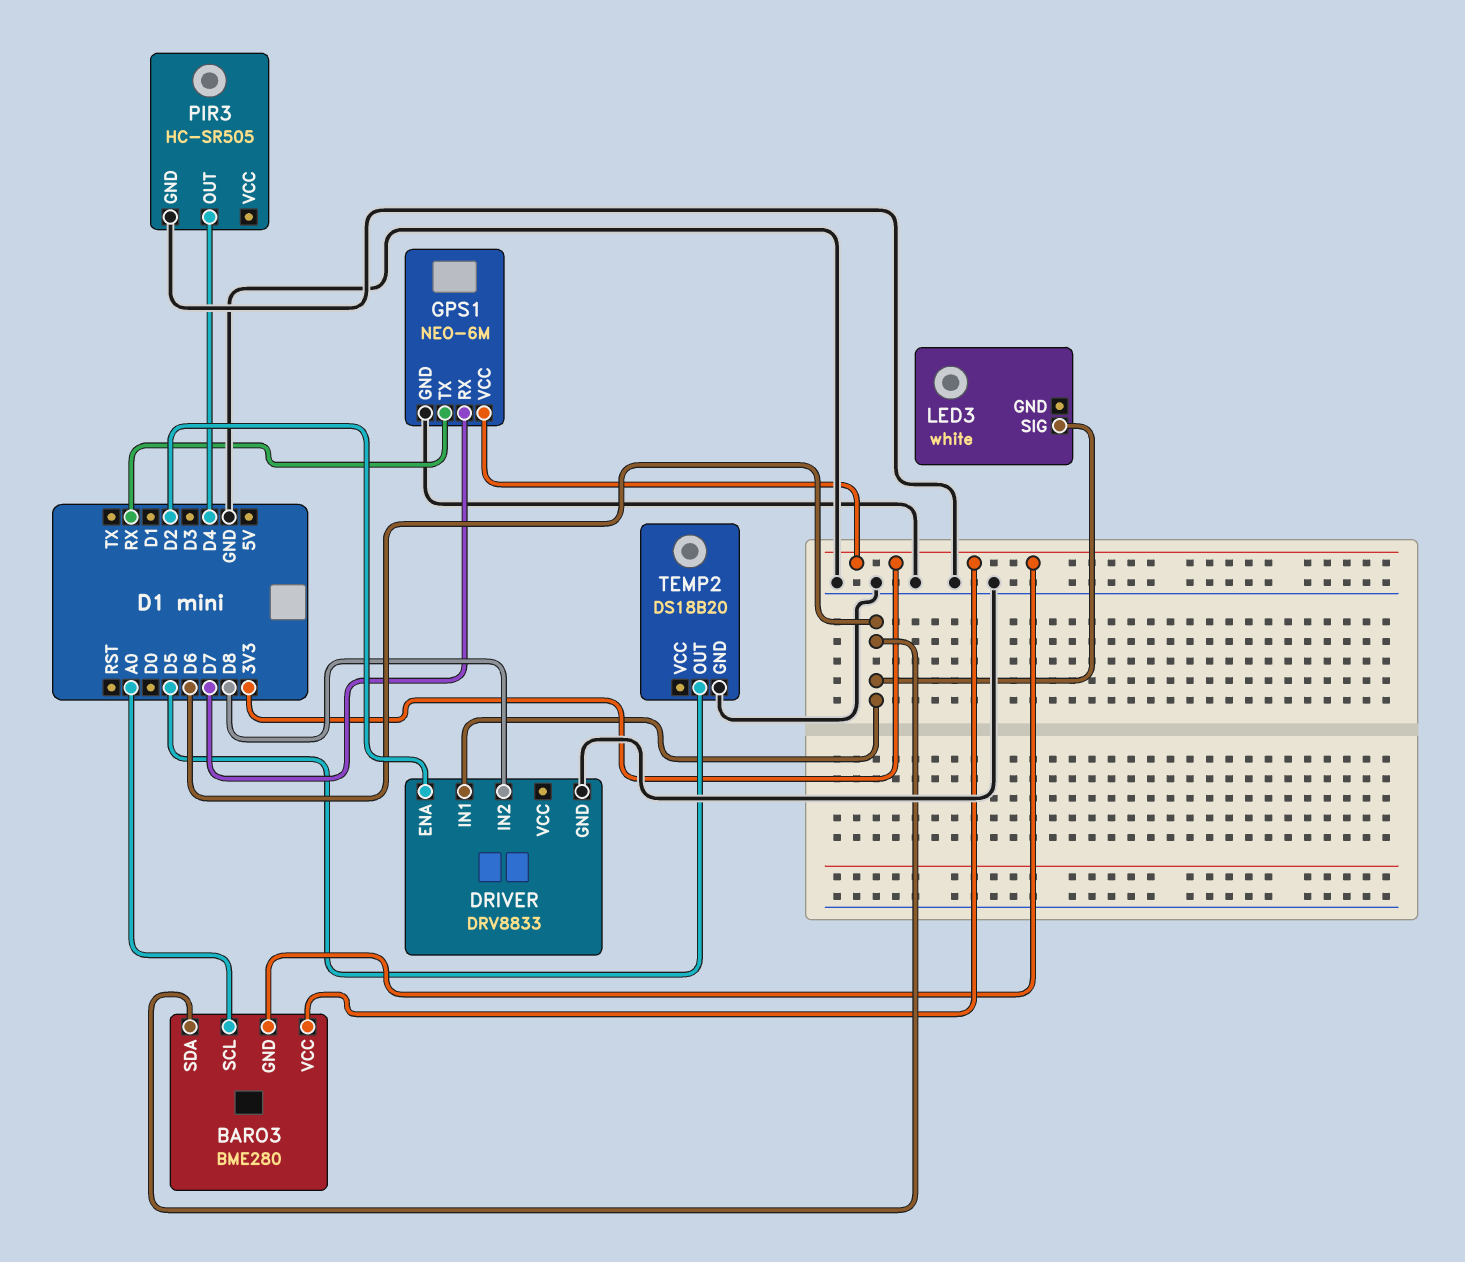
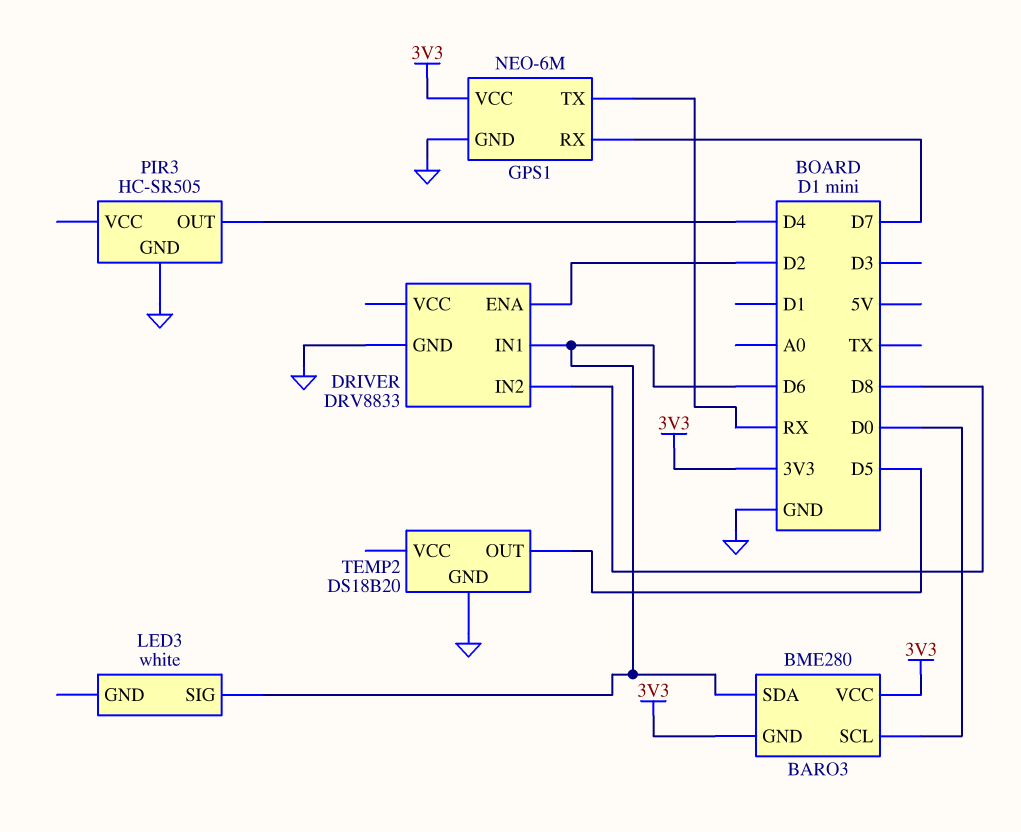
BARO3 pin SCL: A0 -> D0

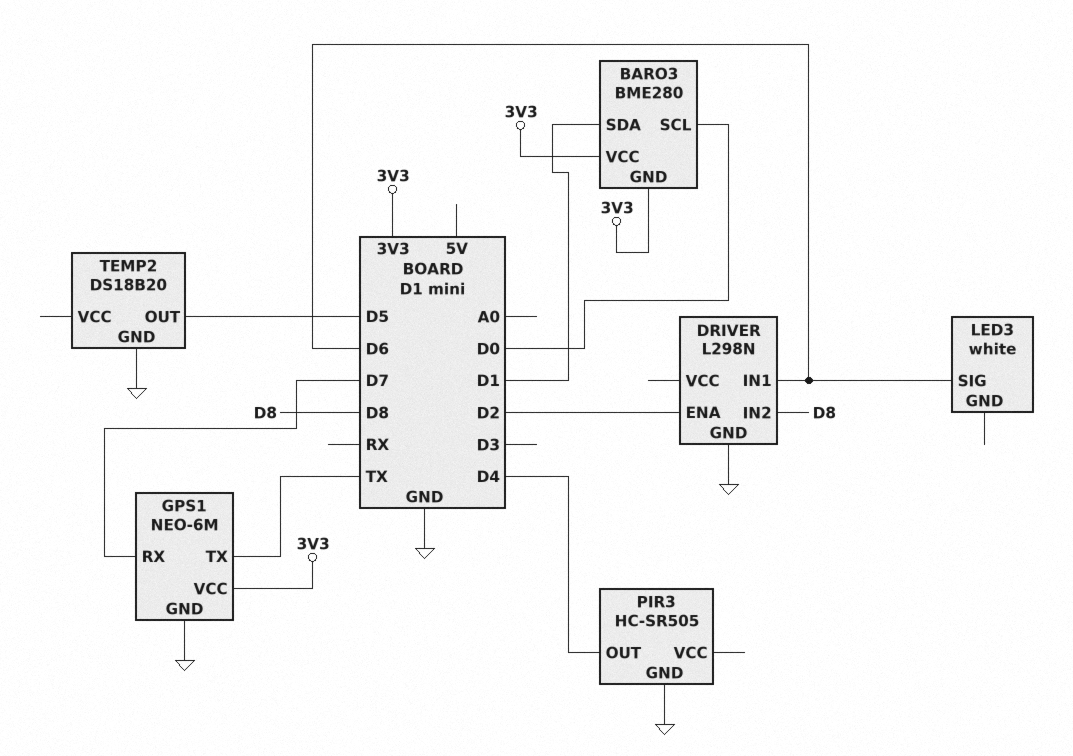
BARO3 pin SDA: D6 -> D1
DRIVER: DRV8833 -> L298N
GPS1 pin TX: RX -> TX

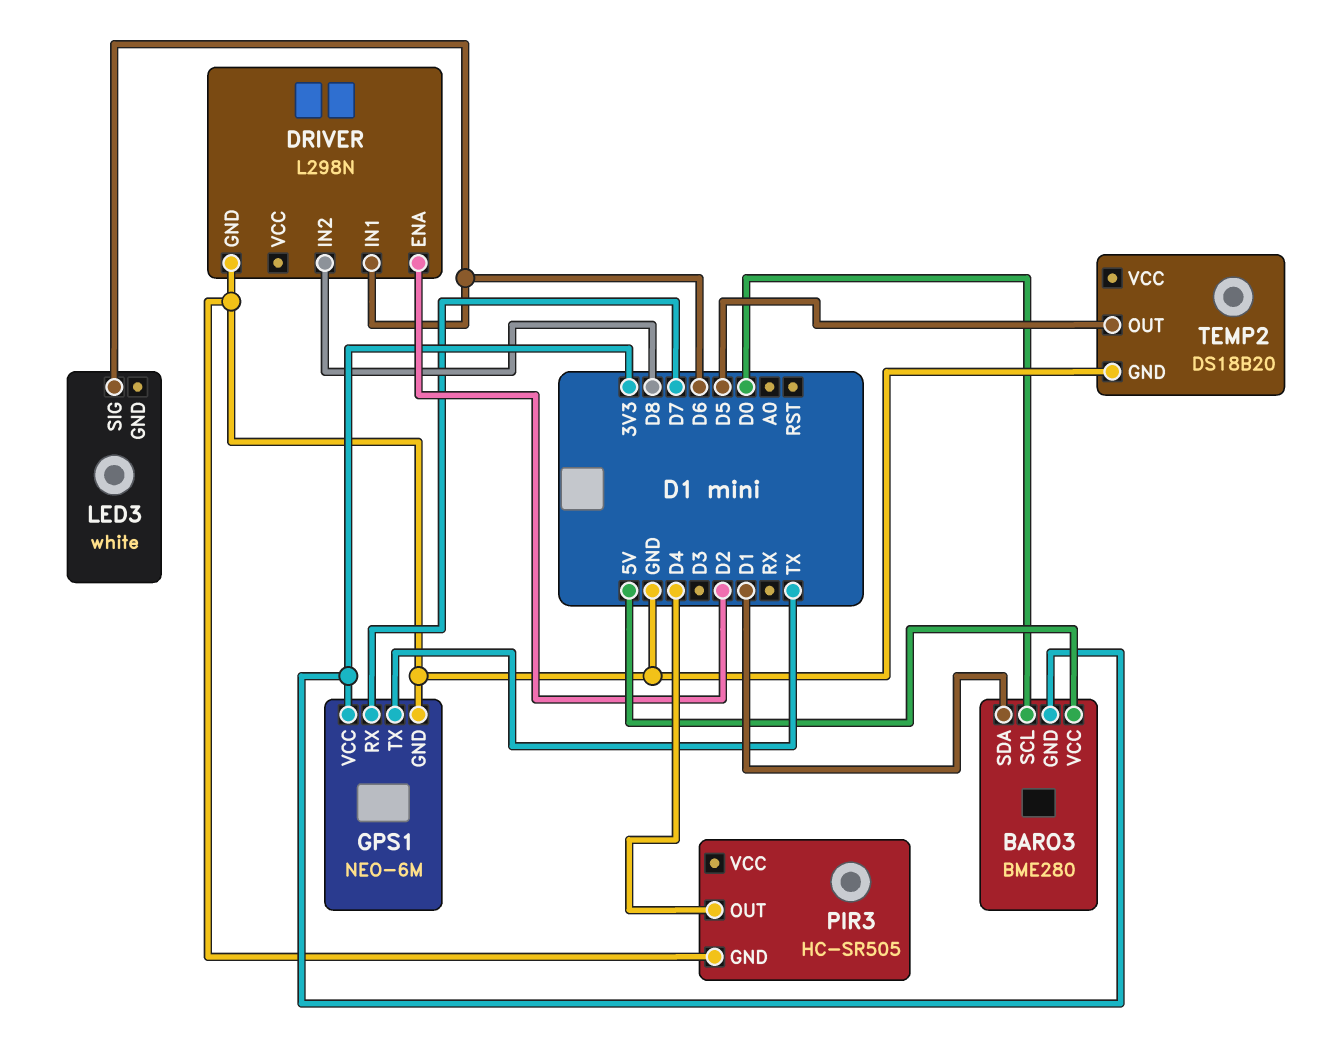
BARO3 pin VCC: 3V3 -> 5V

